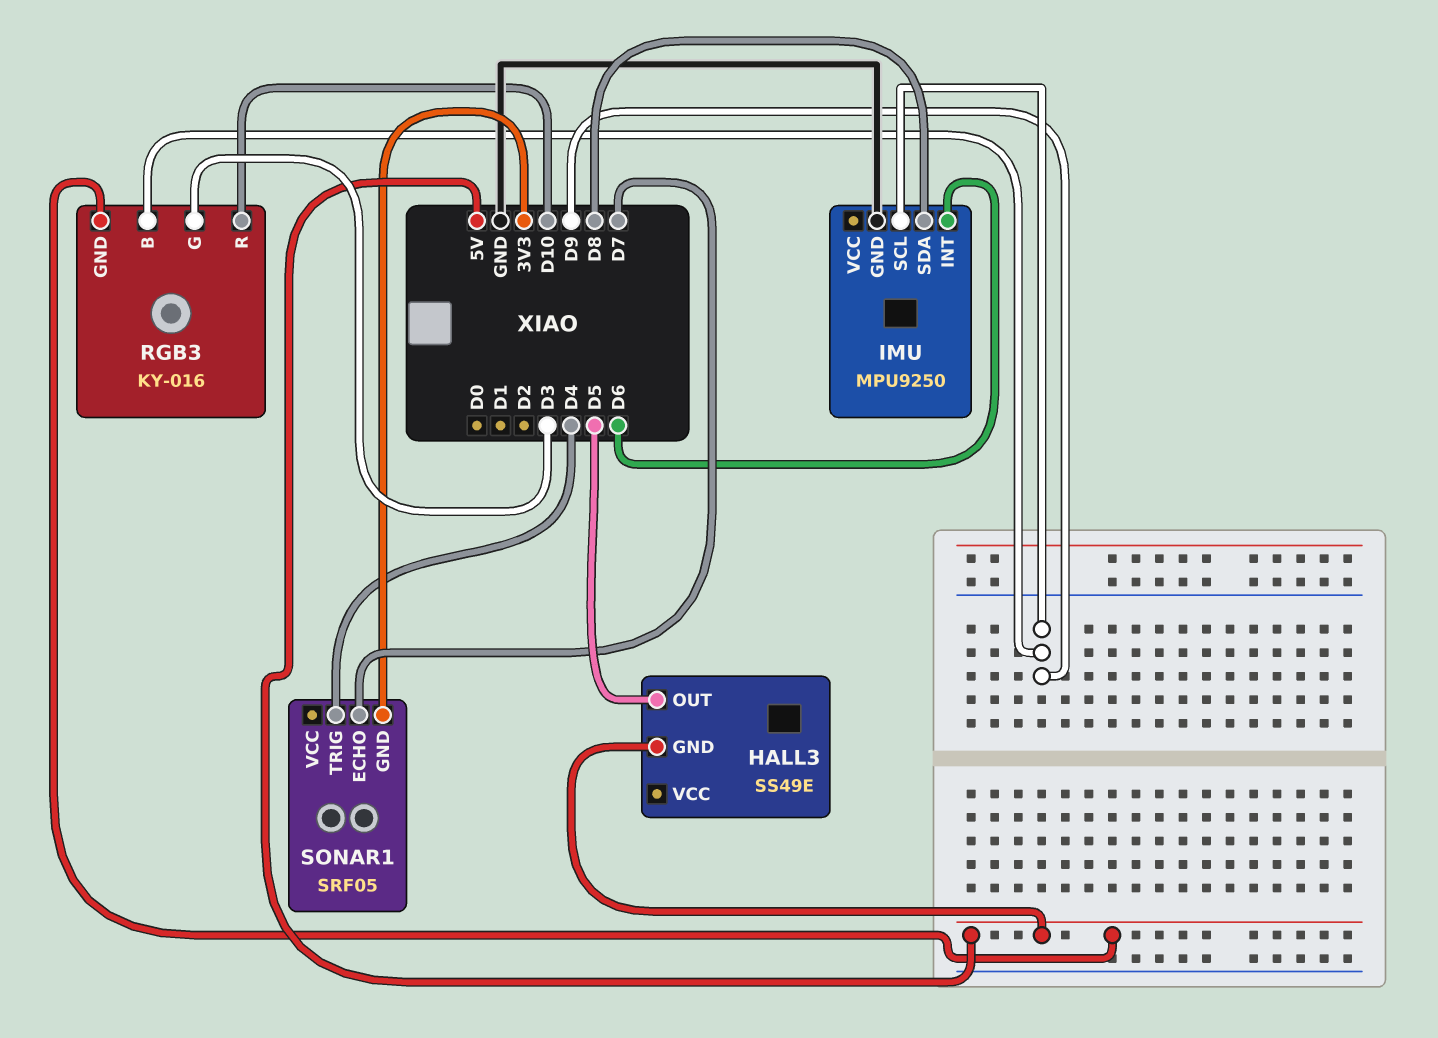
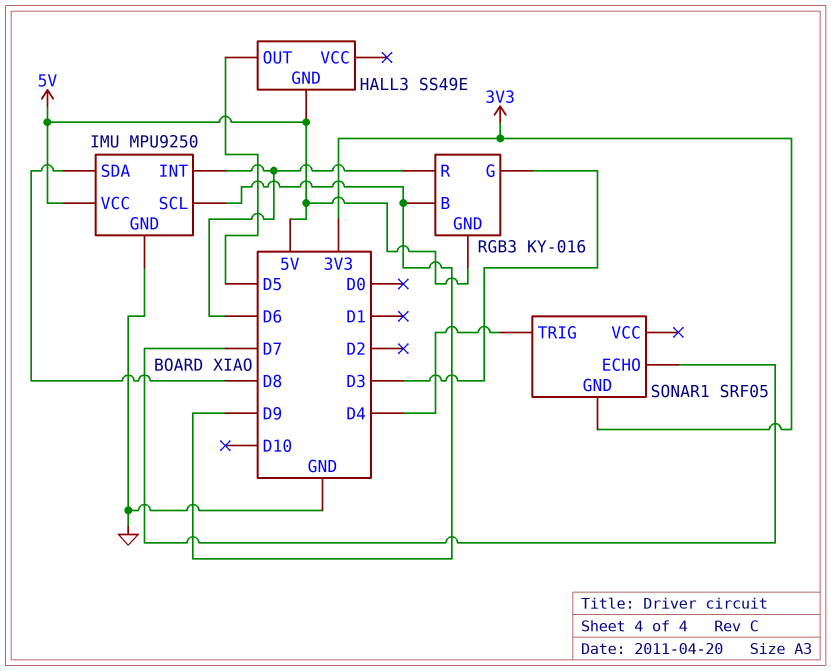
IMU pin VCC: none -> 5V
RGB3 pin R: D10 -> D6

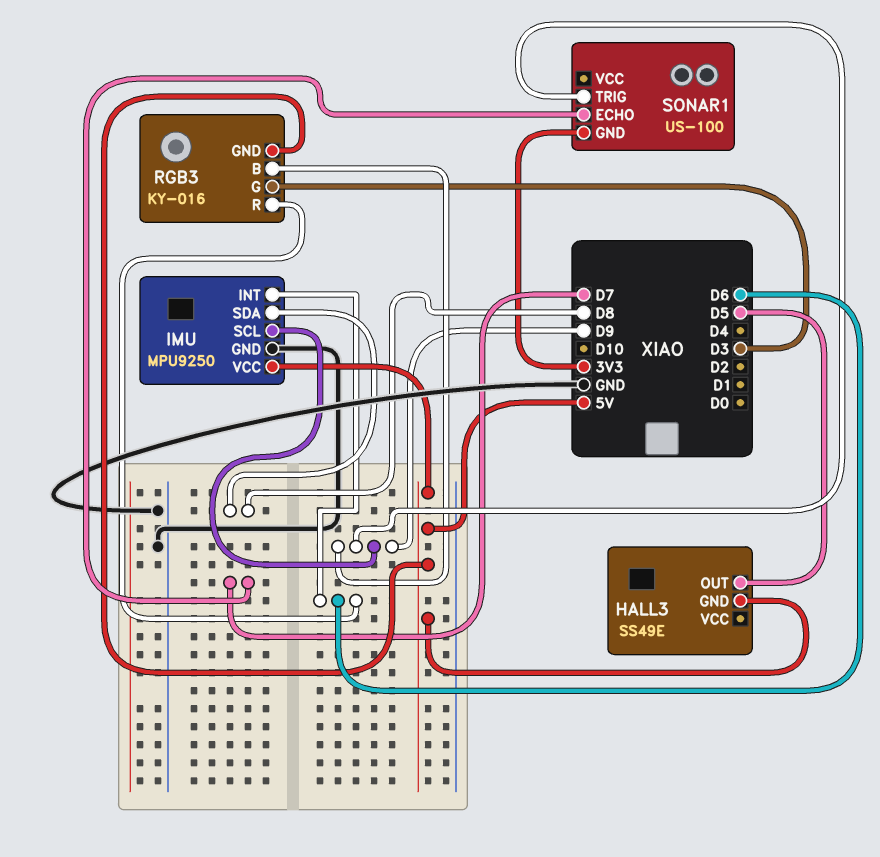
SONAR1: SRF05 -> US-100
SONAR1 pin TRIG: D4 -> D9

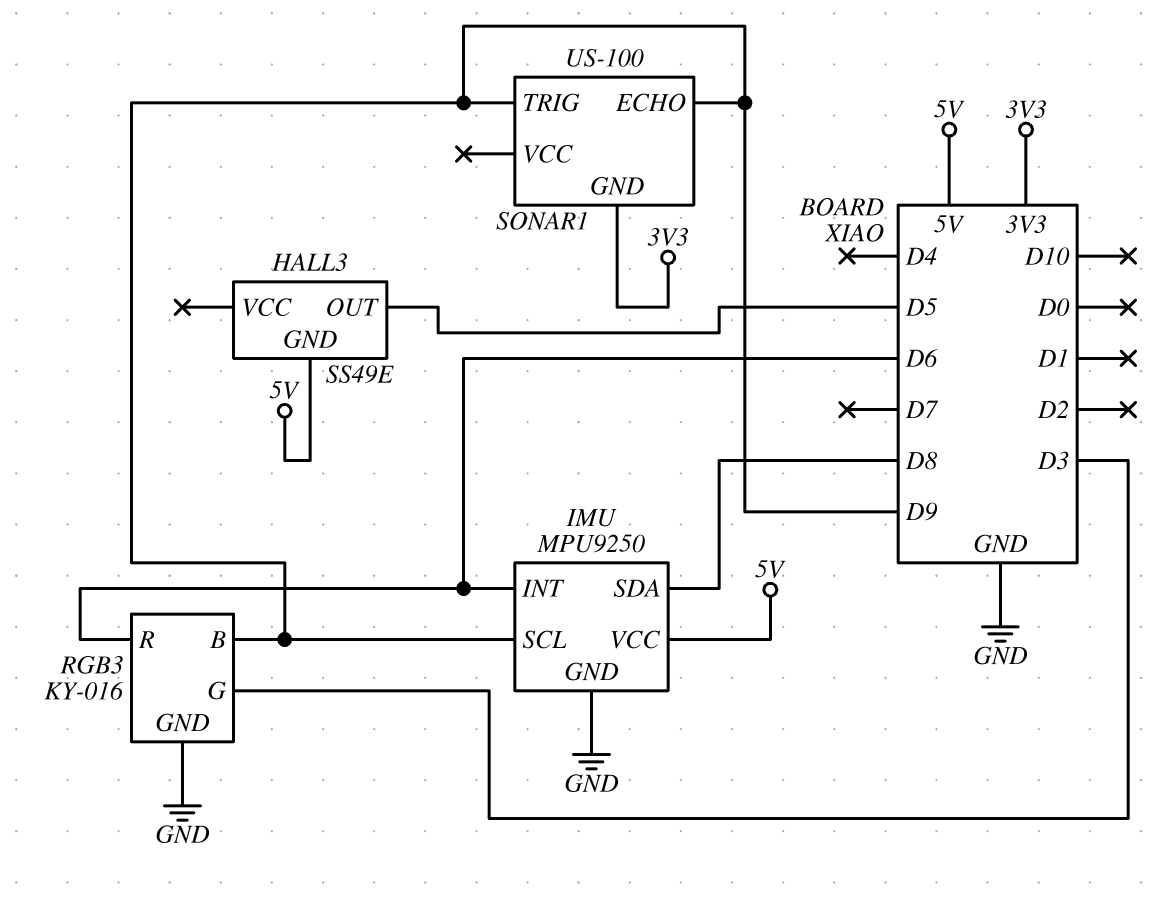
RGB3 pin GND: 5V -> GND
SONAR1 pin ECHO: D7 -> D9

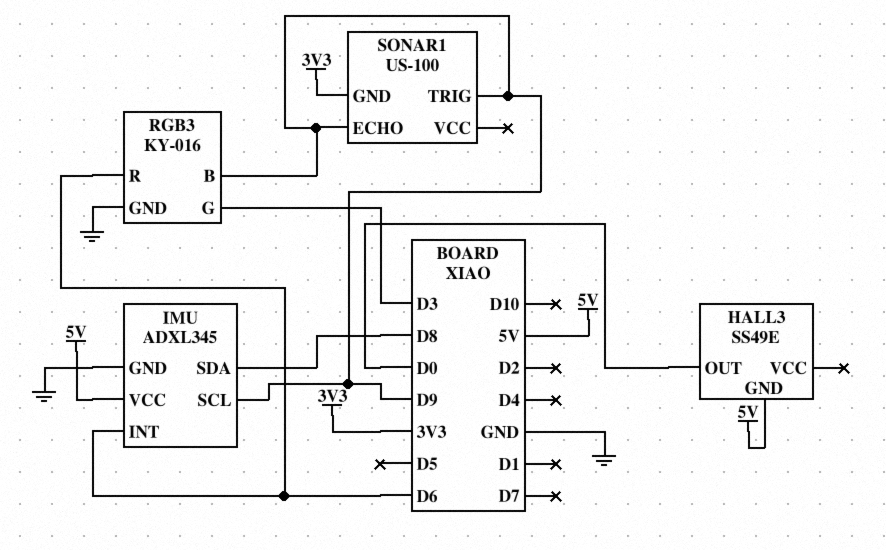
HALL3 pin OUT: D5 -> D0
IMU: MPU9250 -> ADXL345

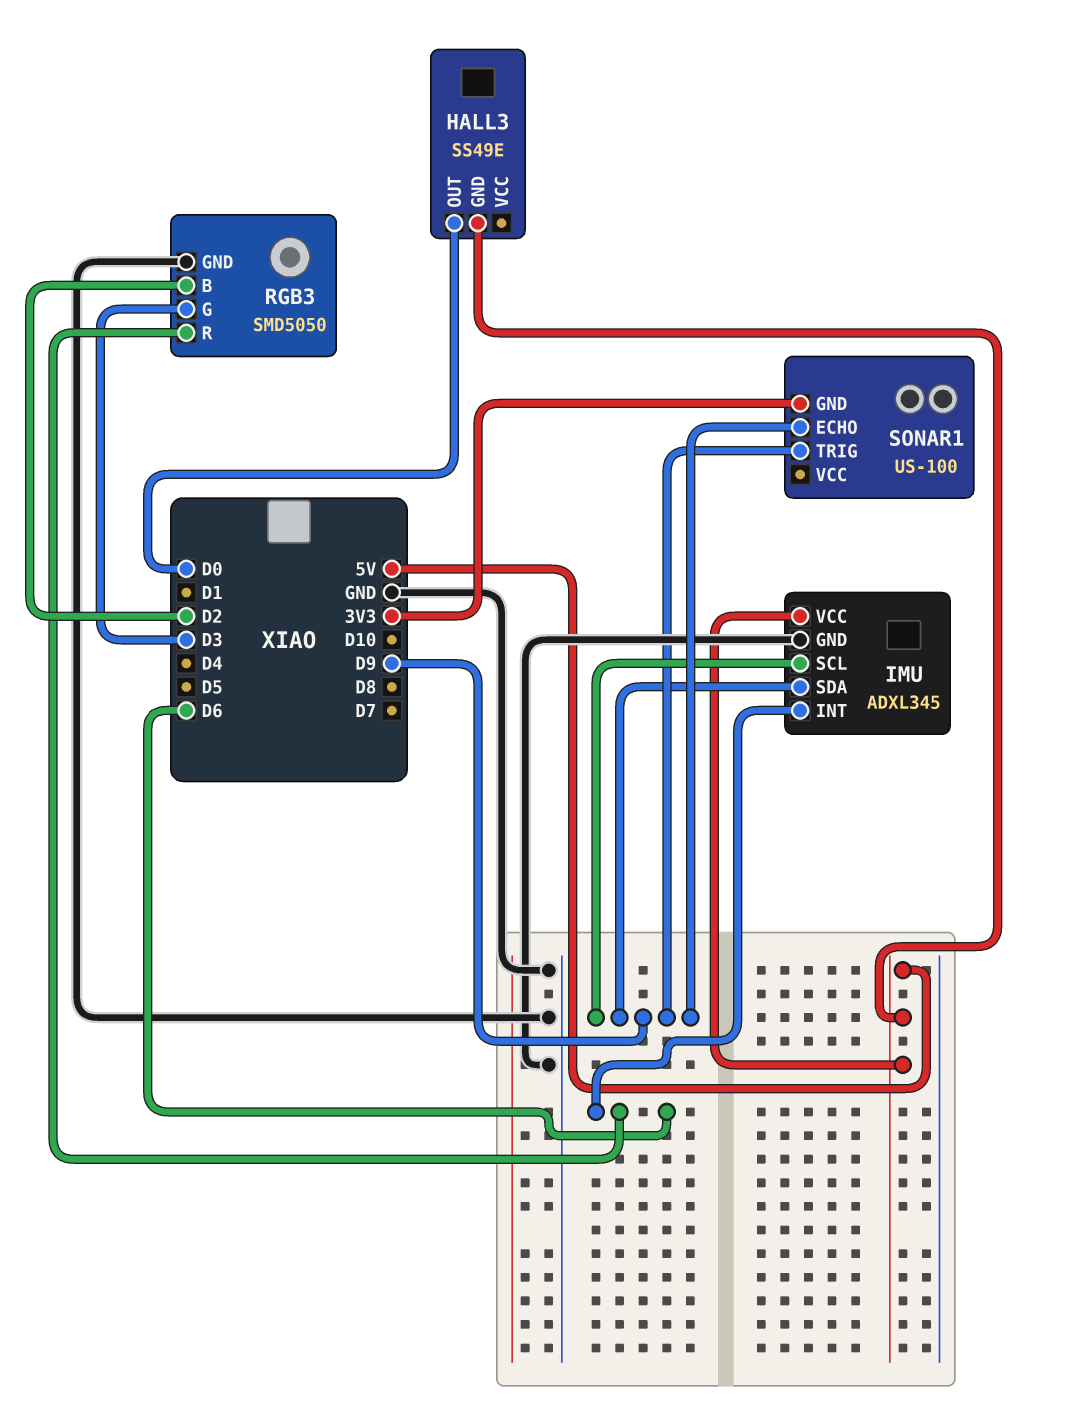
IMU pin SDA: D8 -> D9
RGB3: KY-016 -> SMD5050
RGB3 pin B: D9 -> D2

